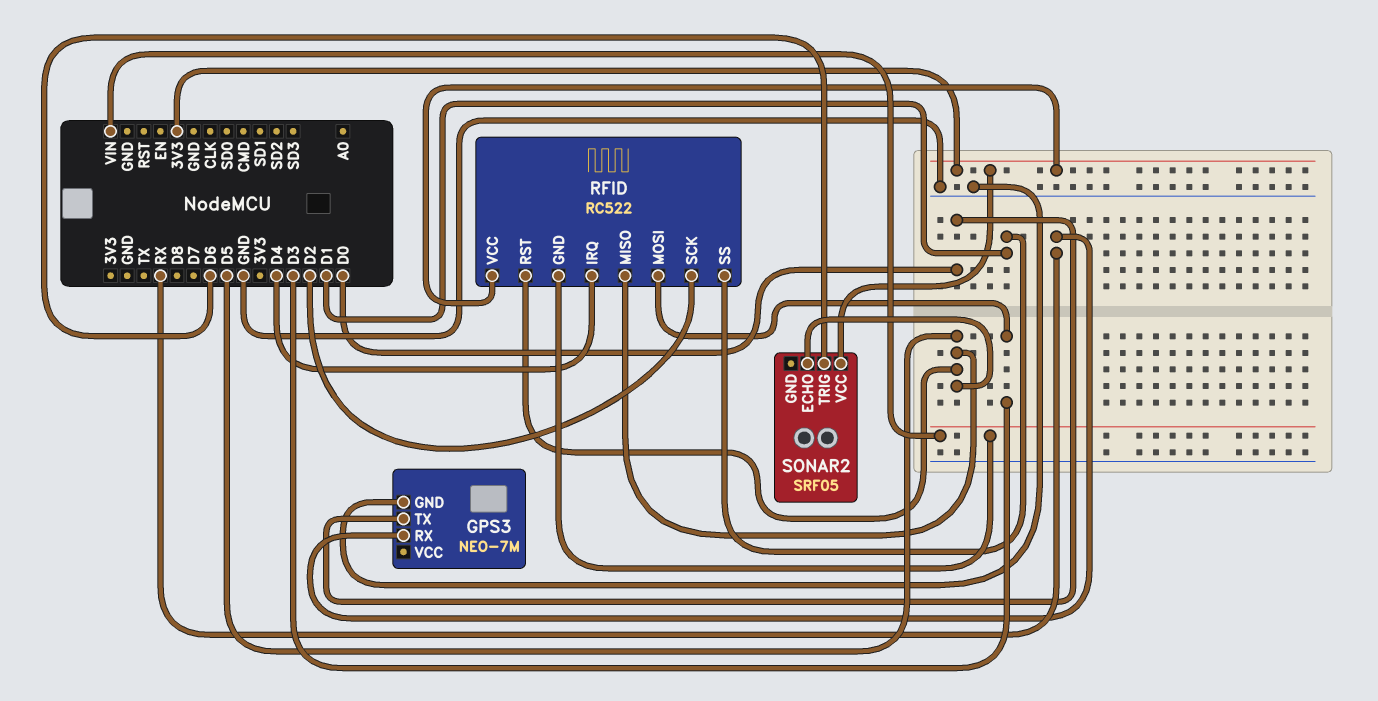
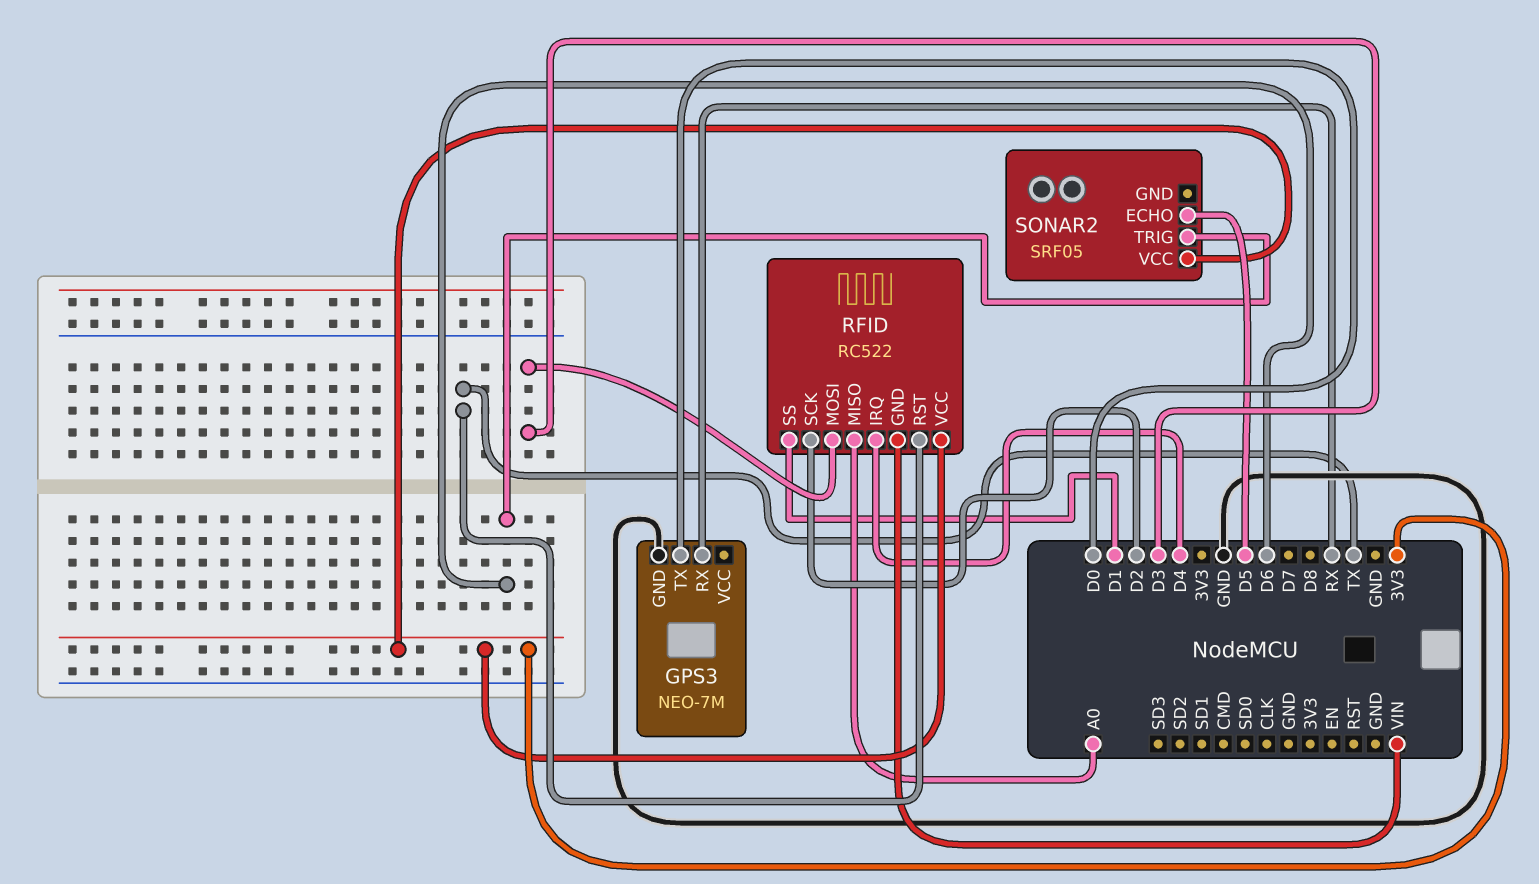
RFID pin MISO: D5 -> A0
RFID pin RST: D5 -> TX

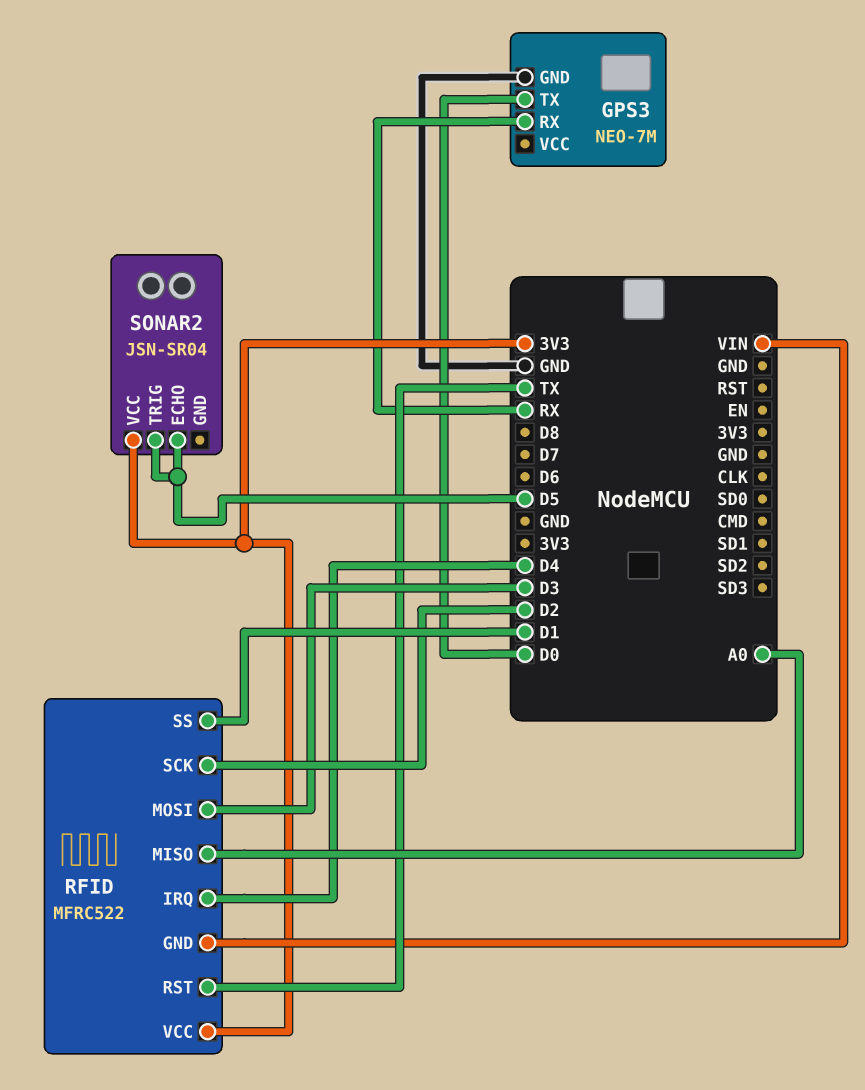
RFID: RC522 -> MFRC522
SONAR2: SRF05 -> JSN-SR04
SONAR2 pin TRIG: D6 -> D5

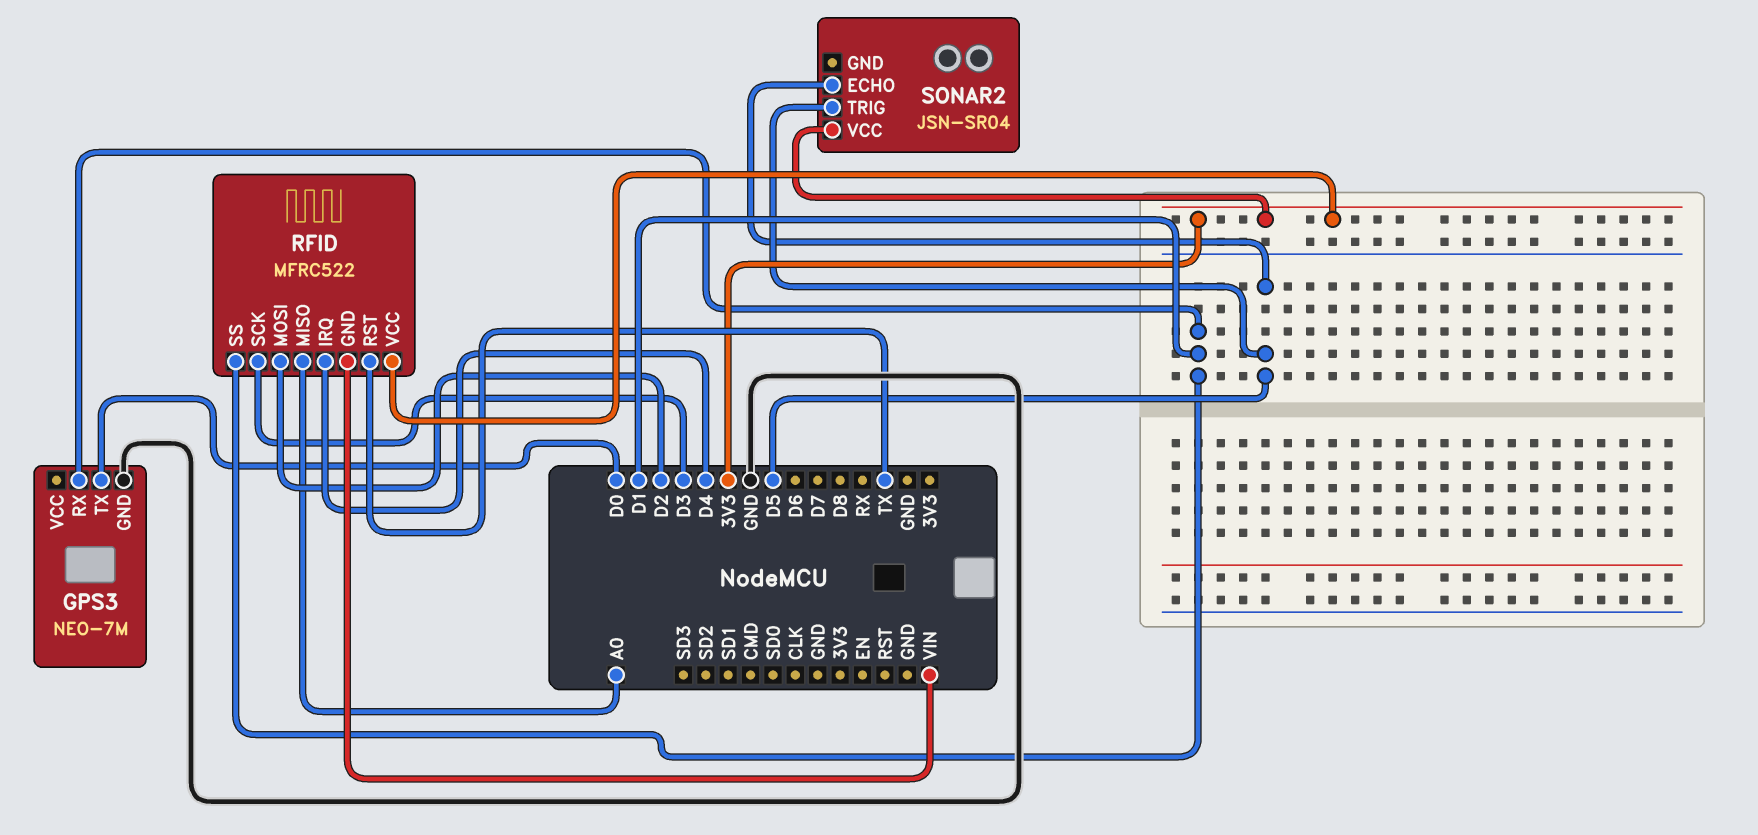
GPS3 pin RX: RX -> D1
RFID pin MOSI: D3 -> D2
RFID pin SCK: D2 -> D3

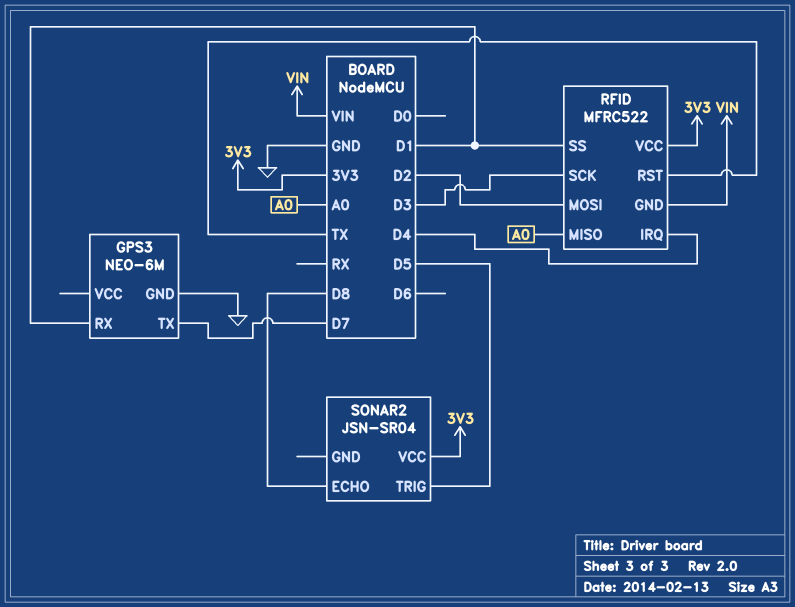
GPS3: NEO-7M -> NEO-6M
GPS3 pin TX: D0 -> D7
SONAR2 pin ECHO: D5 -> D8

